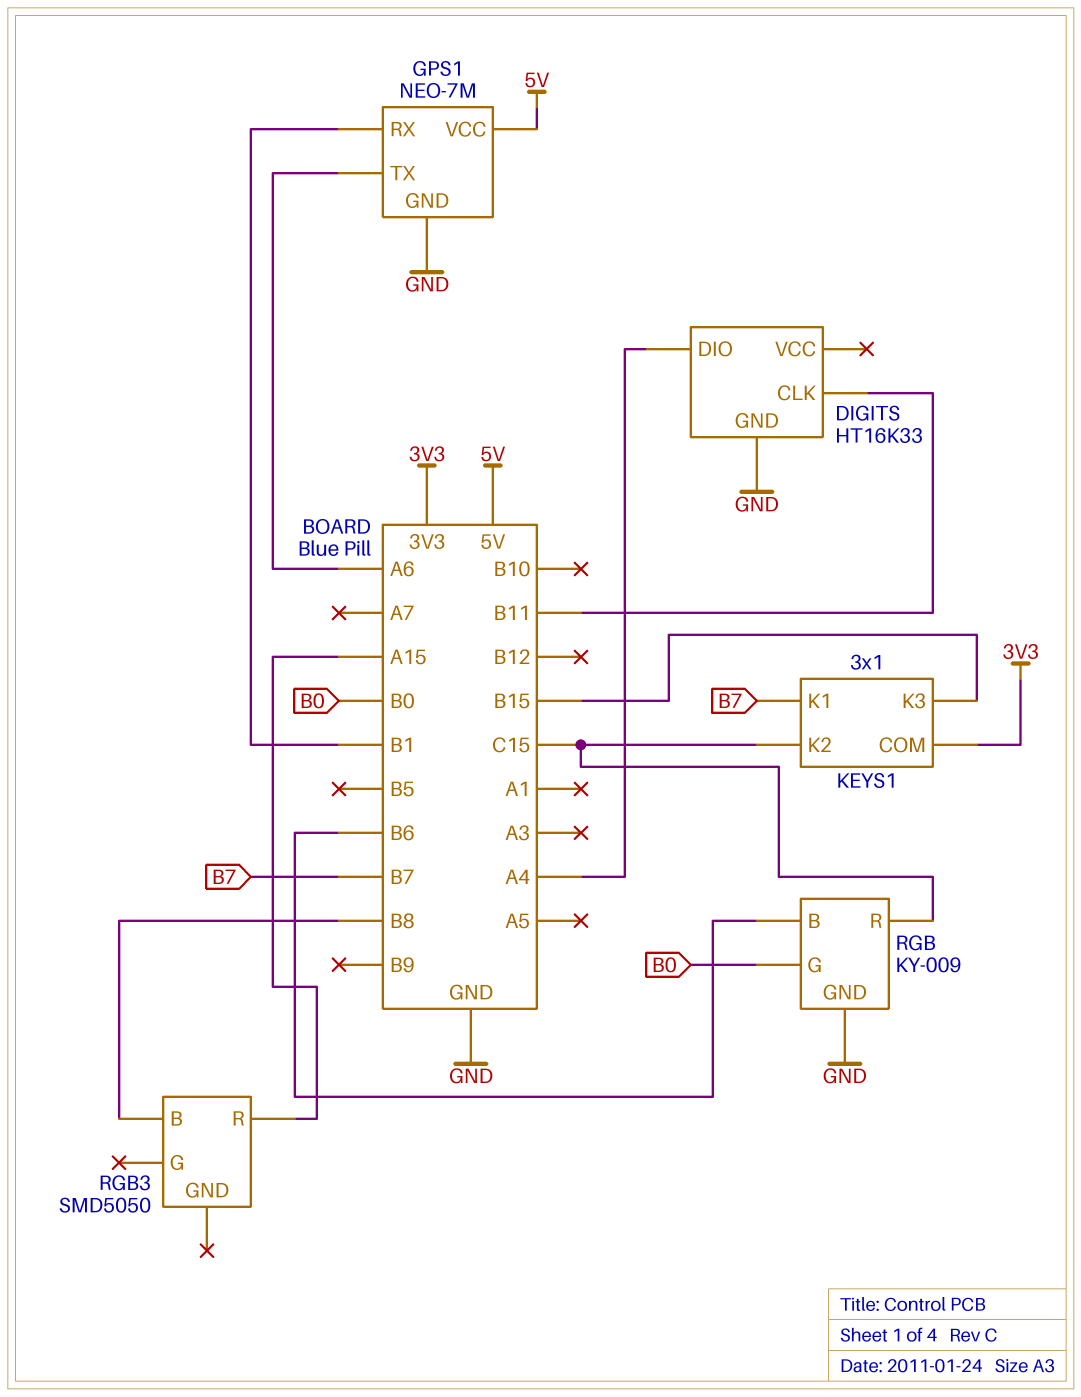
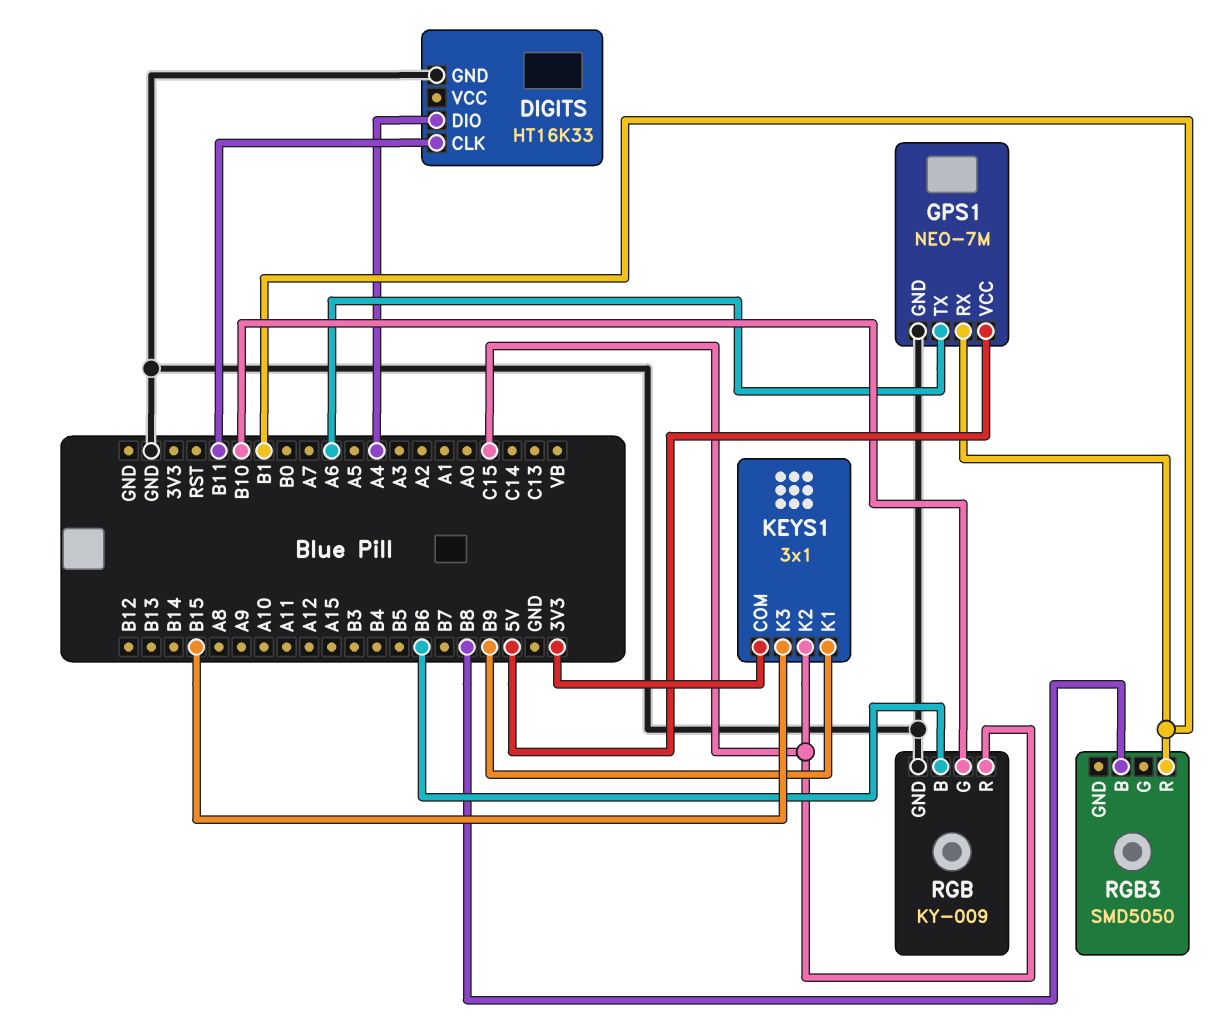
KEYS1 pin K1: B7 -> B9
RGB pin G: B0 -> B10
RGB3 pin R: A15 -> B1

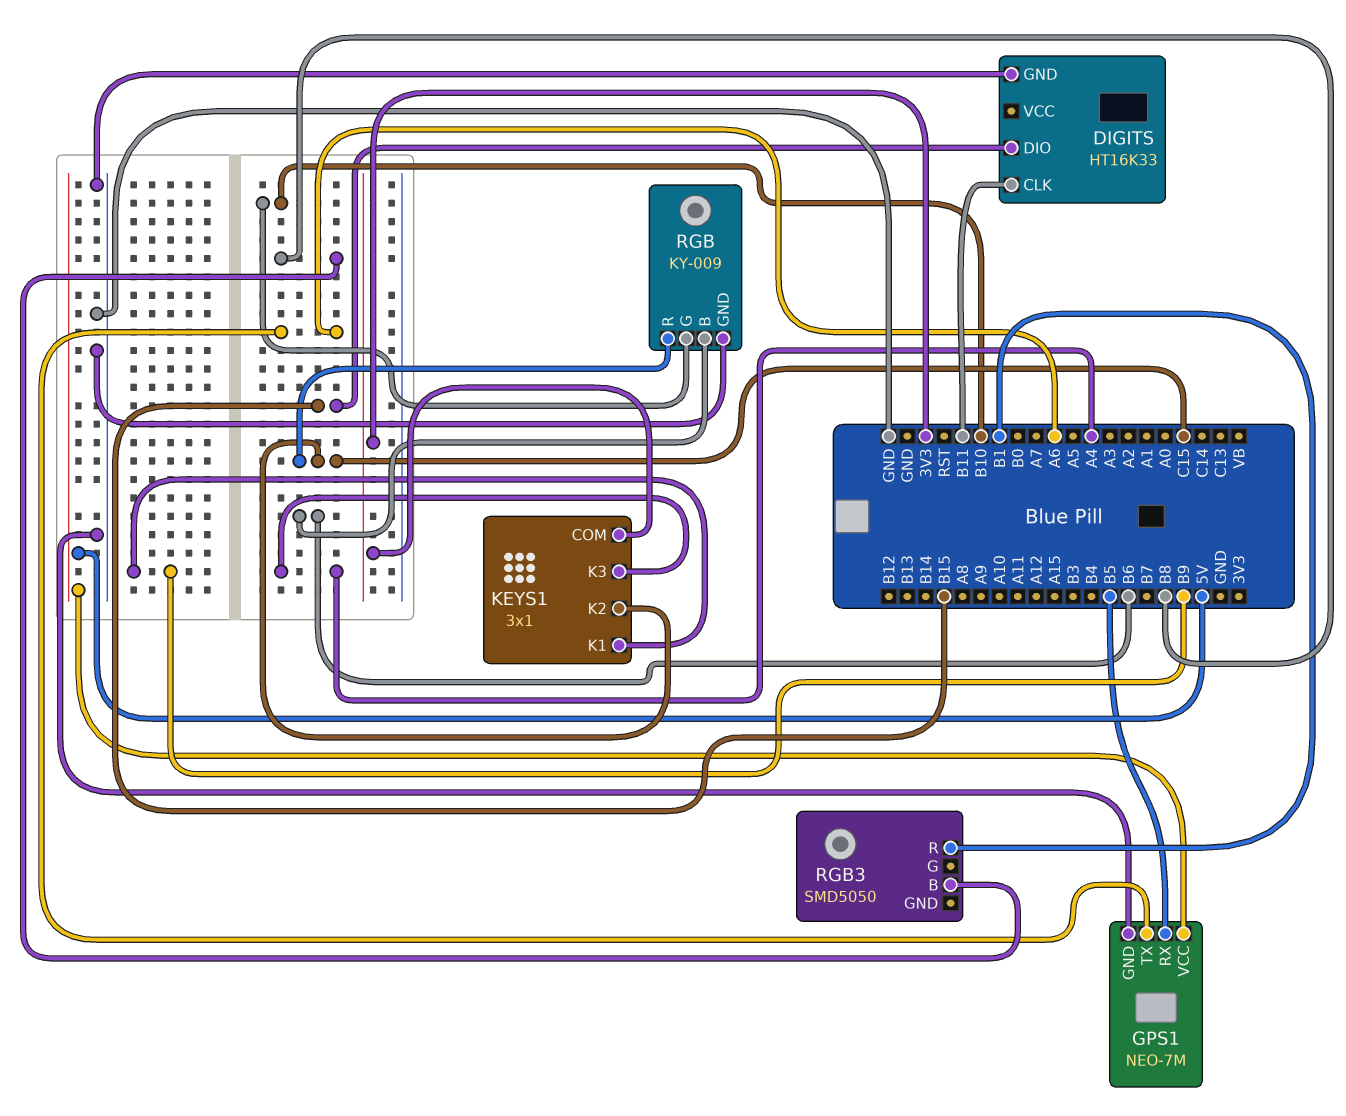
DIGITS pin DIO: A4 -> B15
GPS1 pin RX: B1 -> B5
KEYS1 pin K3: B15 -> A4

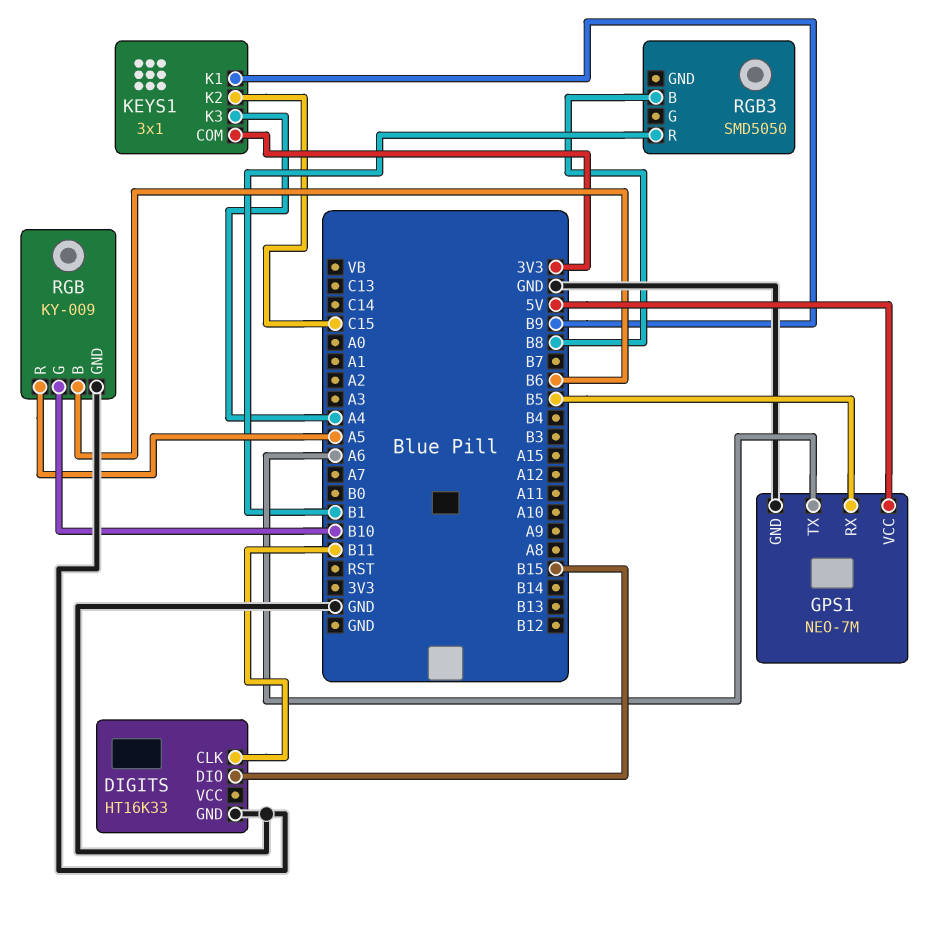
RGB pin R: C15 -> A5

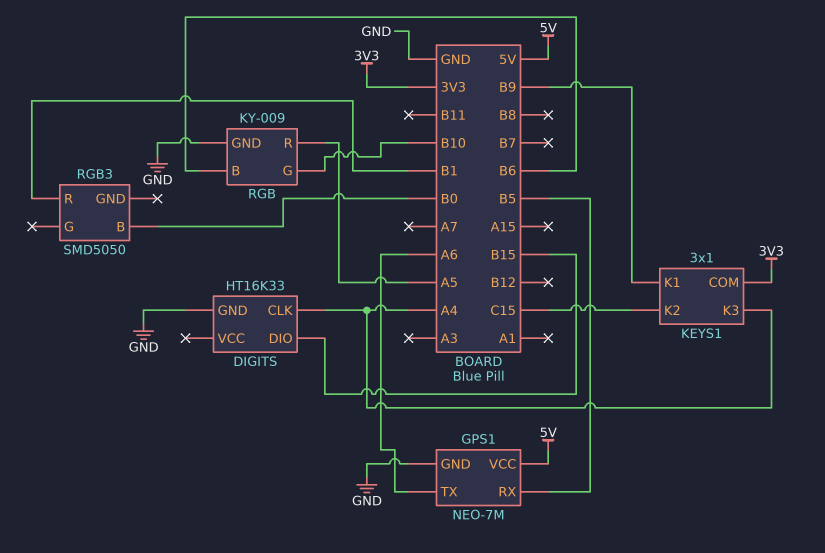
DIGITS pin CLK: B11 -> A4
RGB3 pin B: B8 -> B0

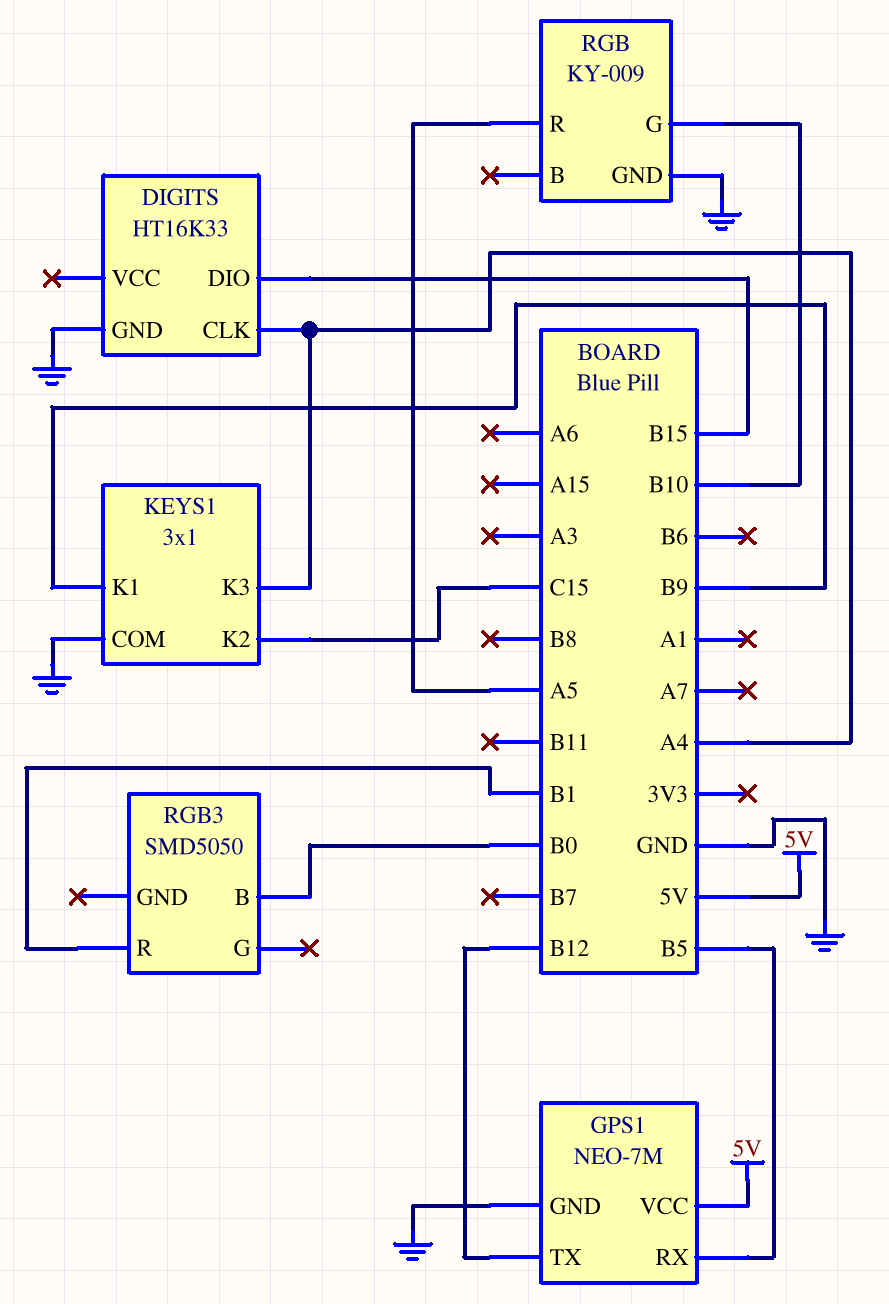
GPS1 pin TX: A6 -> B12
KEYS1 pin COM: 3V3 -> GND
RGB pin B: B6 -> none

